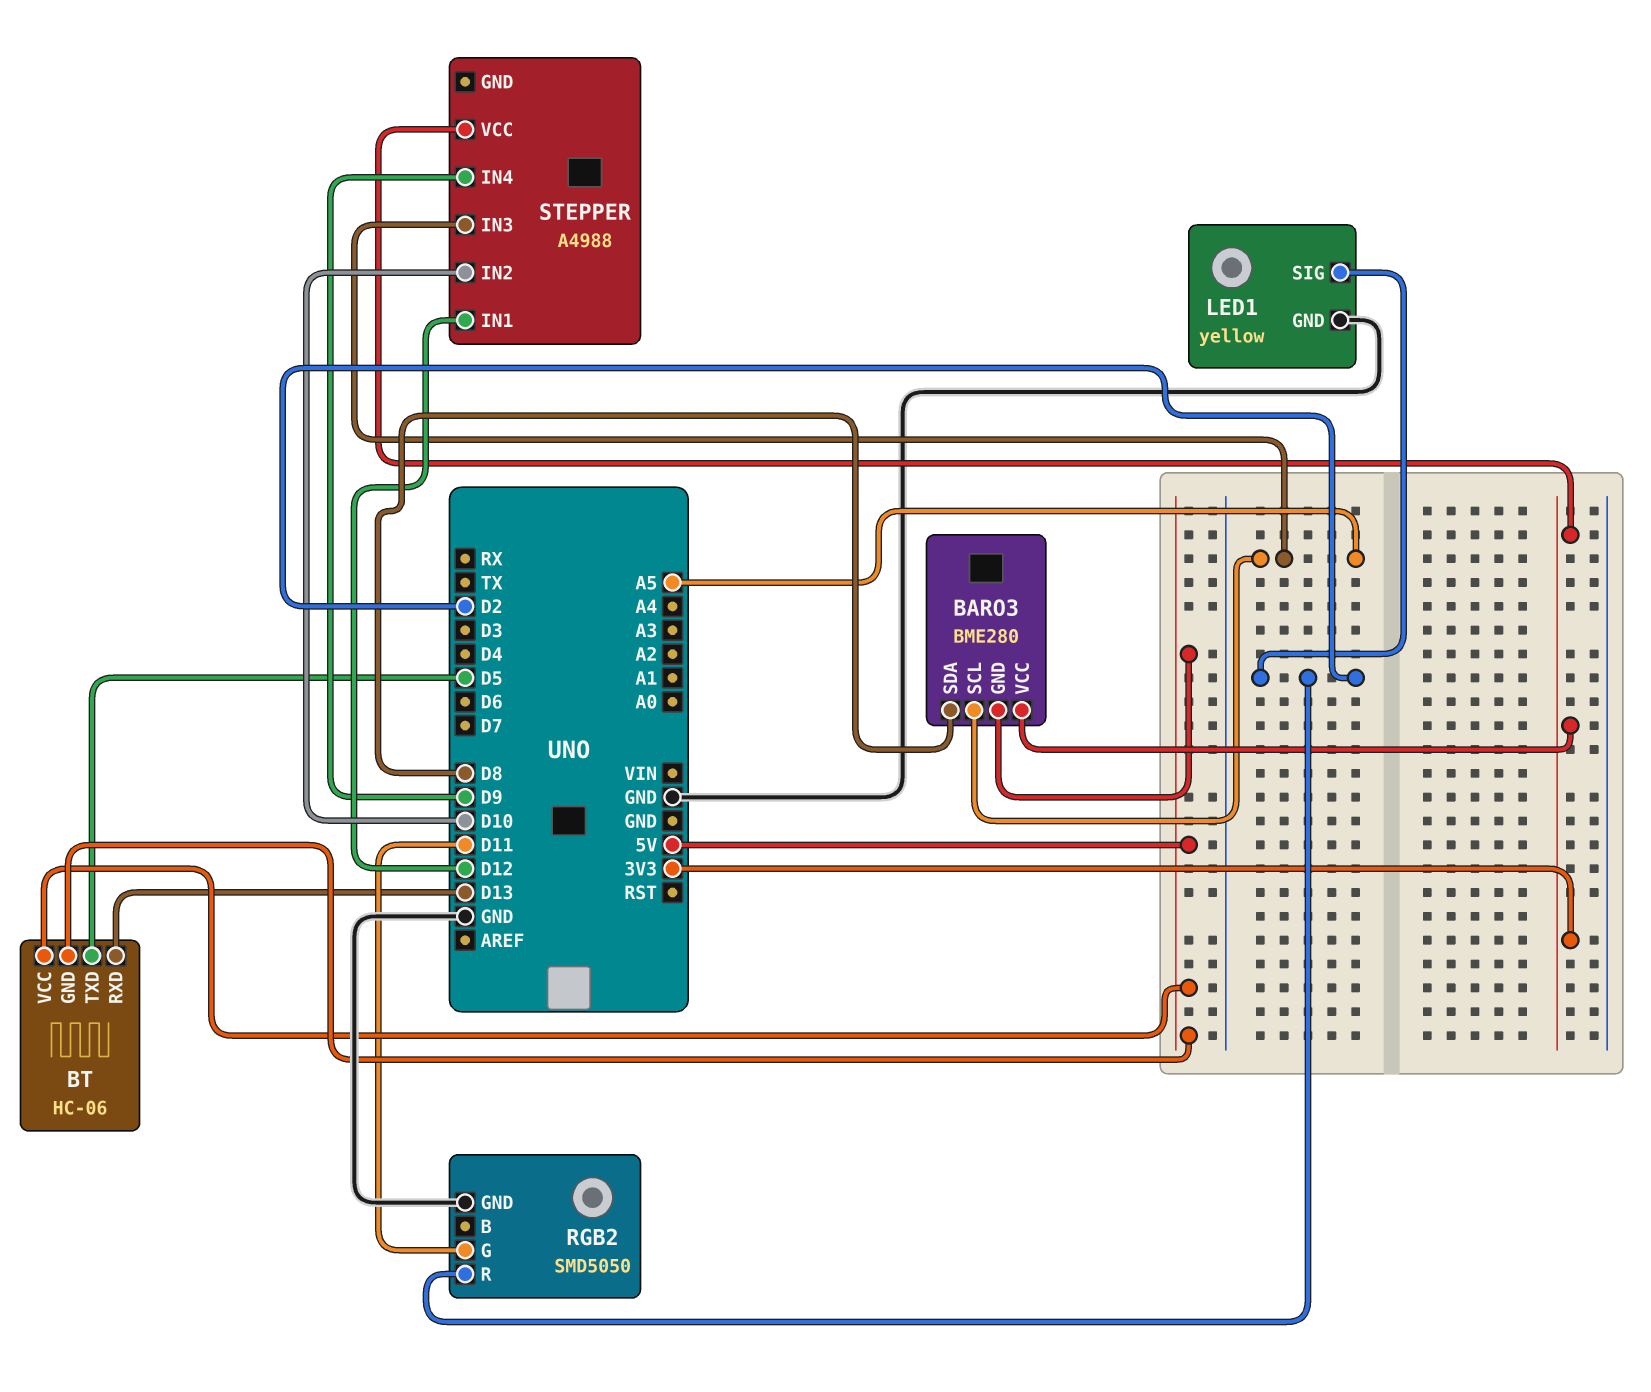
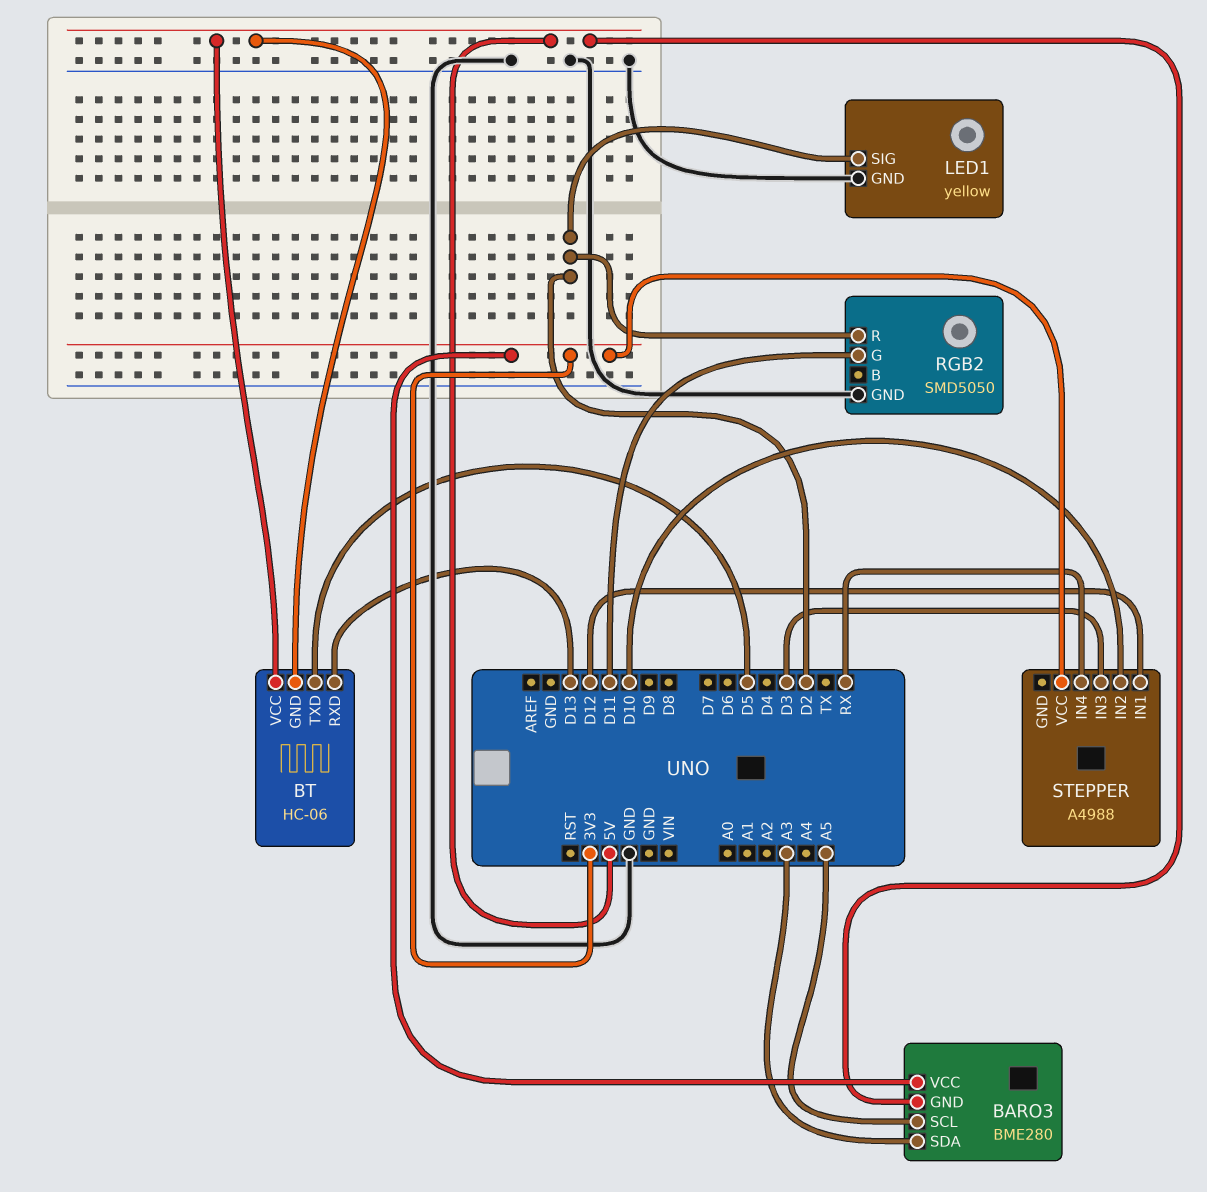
BARO3 pin SDA: D8 -> A3
STEPPER pin IN3: A5 -> D3
STEPPER pin IN4: D9 -> RX

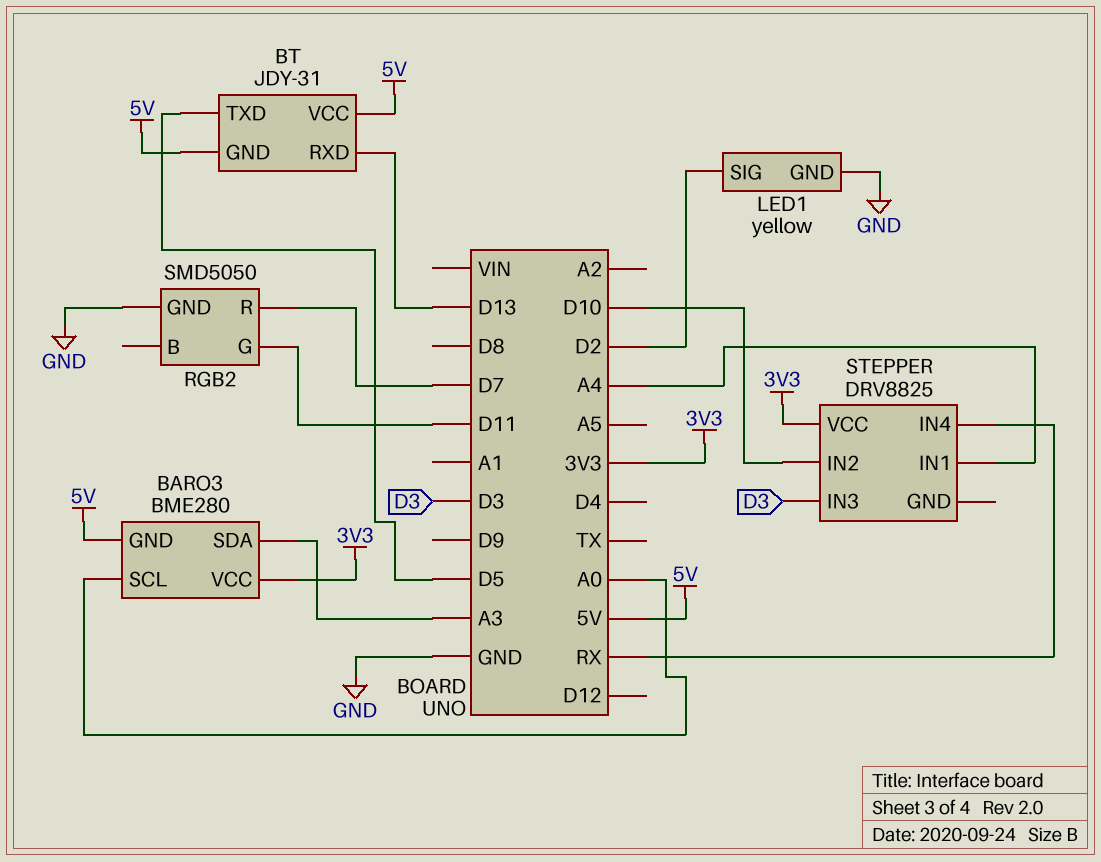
BARO3 pin SCL: A5 -> A0
BT: HC-06 -> JDY-31
RGB2 pin R: D2 -> D7
STEPPER: A4988 -> DRV8825
STEPPER pin IN1: D12 -> A4

